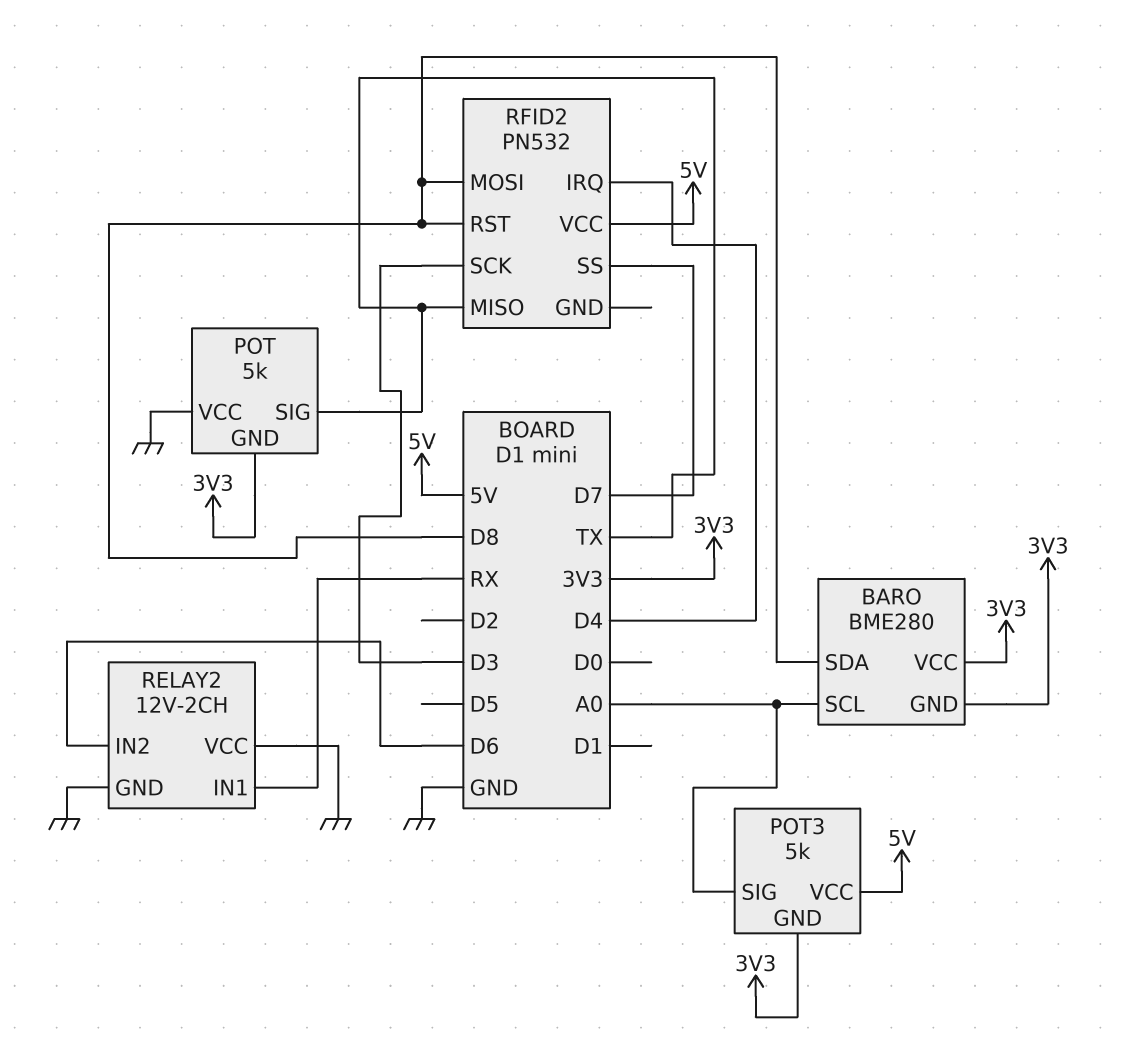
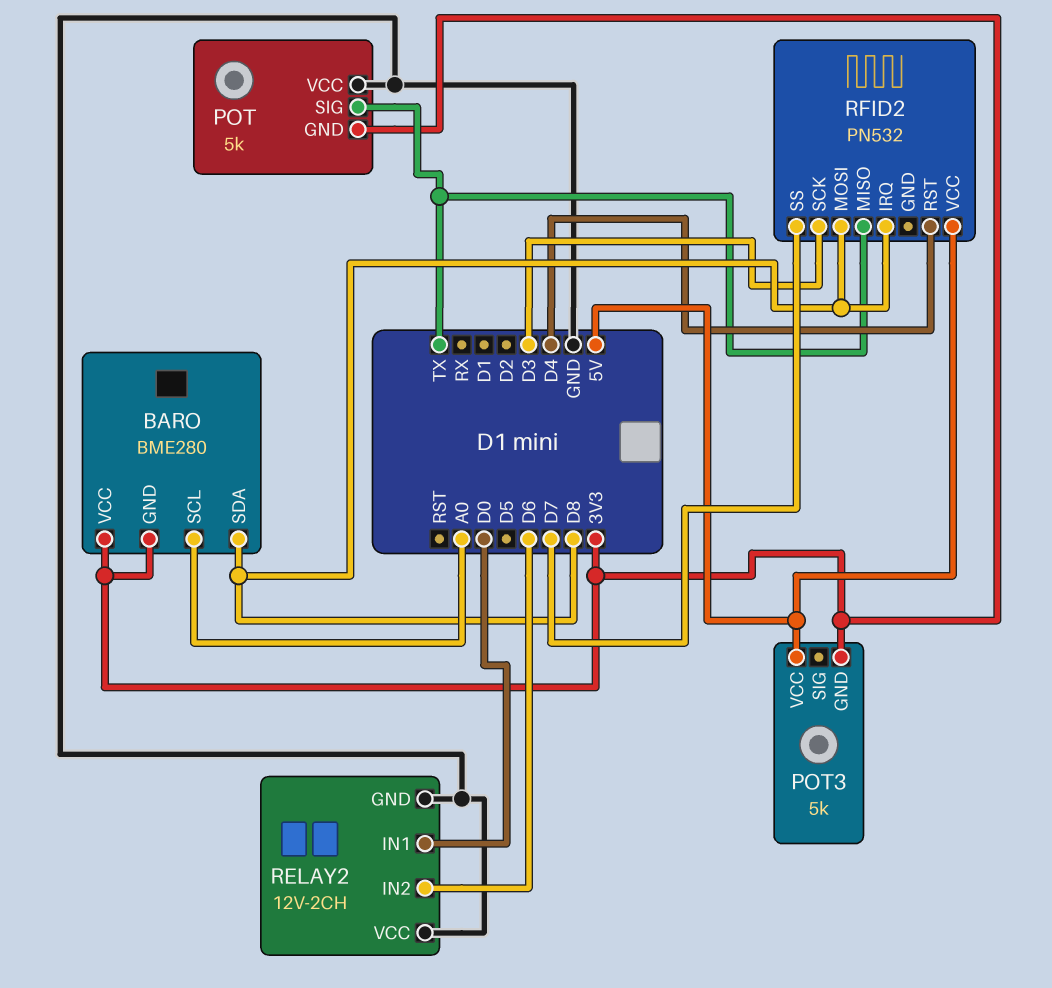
POT3 pin SIG: A0 -> none
RELAY2 pin IN1: RX -> D0
RFID2 pin IRQ: D4 -> D8
RFID2 pin RST: D8 -> D4

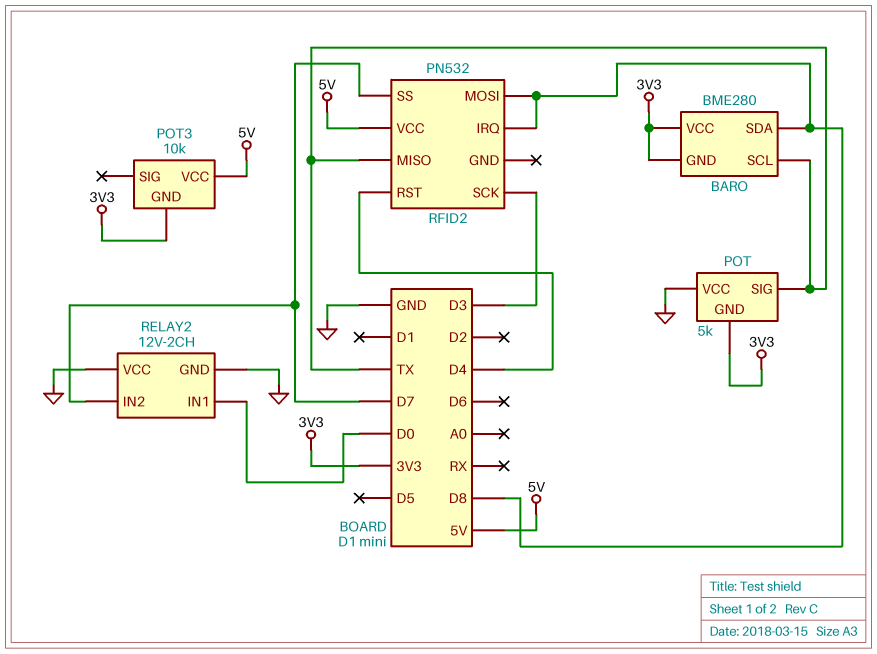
BARO pin SCL: A0 -> TX
POT3: 5k -> 10k
RELAY2 pin IN2: D6 -> D7

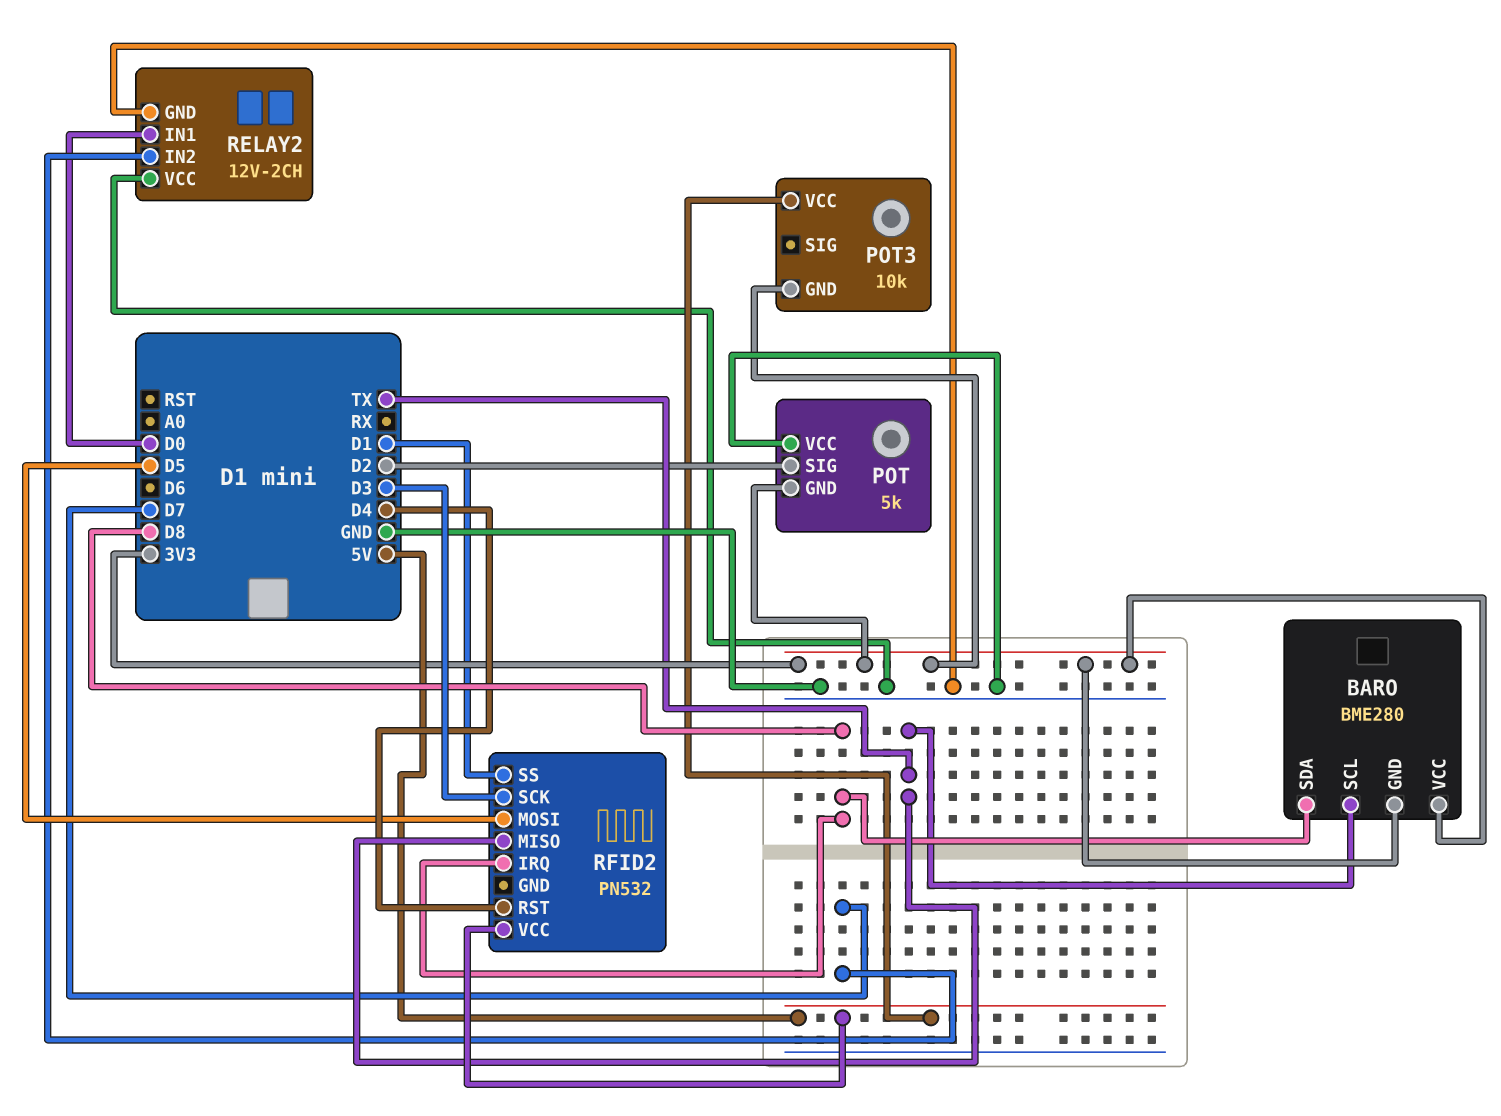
POT pin SIG: TX -> D2
RFID2 pin MOSI: D8 -> D5
RFID2 pin SS: D7 -> D1

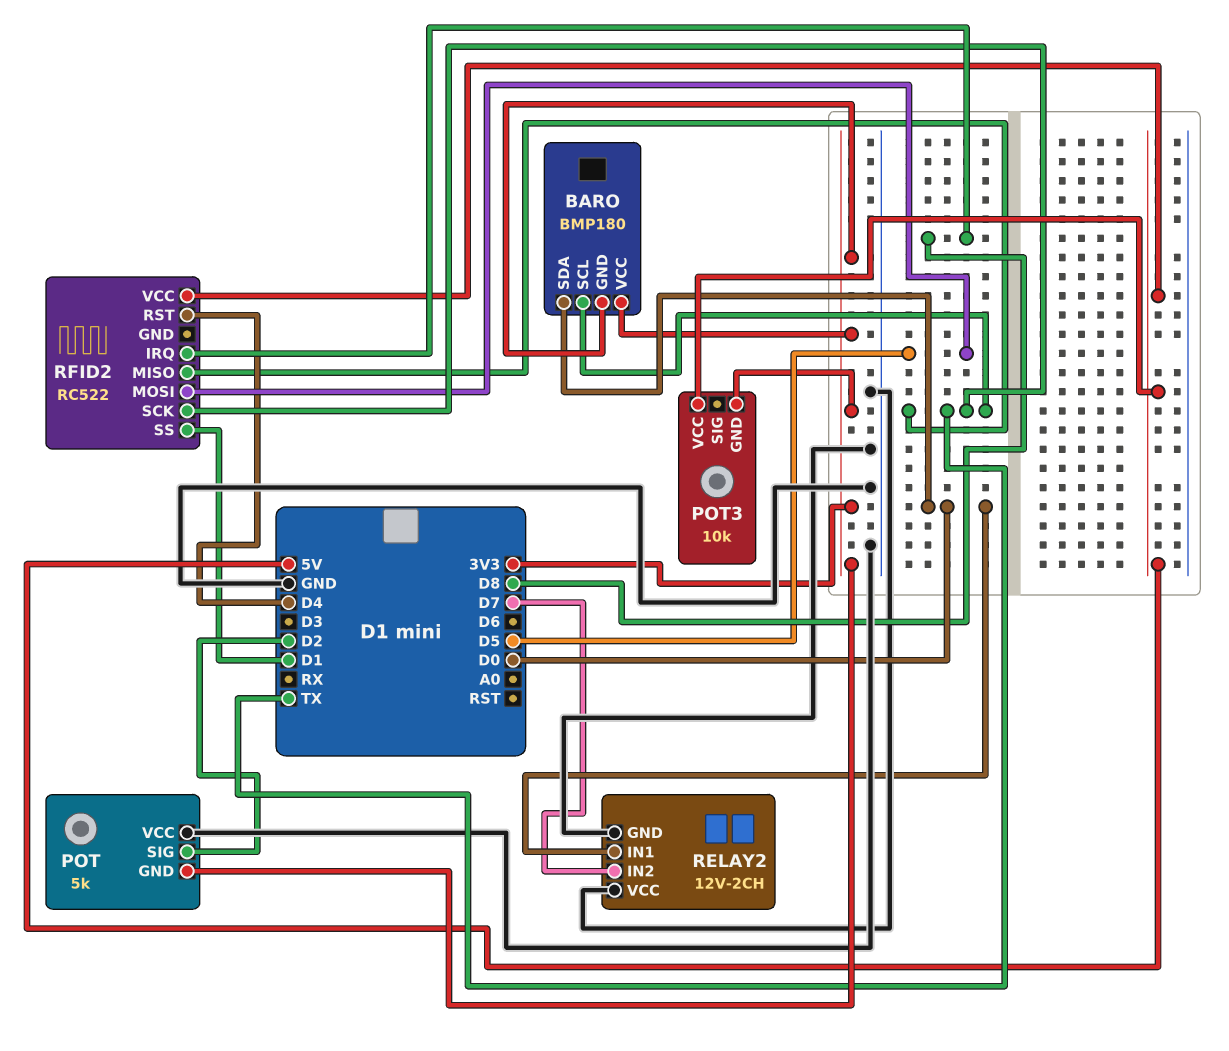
BARO: BME280 -> BMP180
BARO pin SDA: D8 -> D0
RFID2: PN532 -> RC522
RFID2 pin SCK: D3 -> TX

